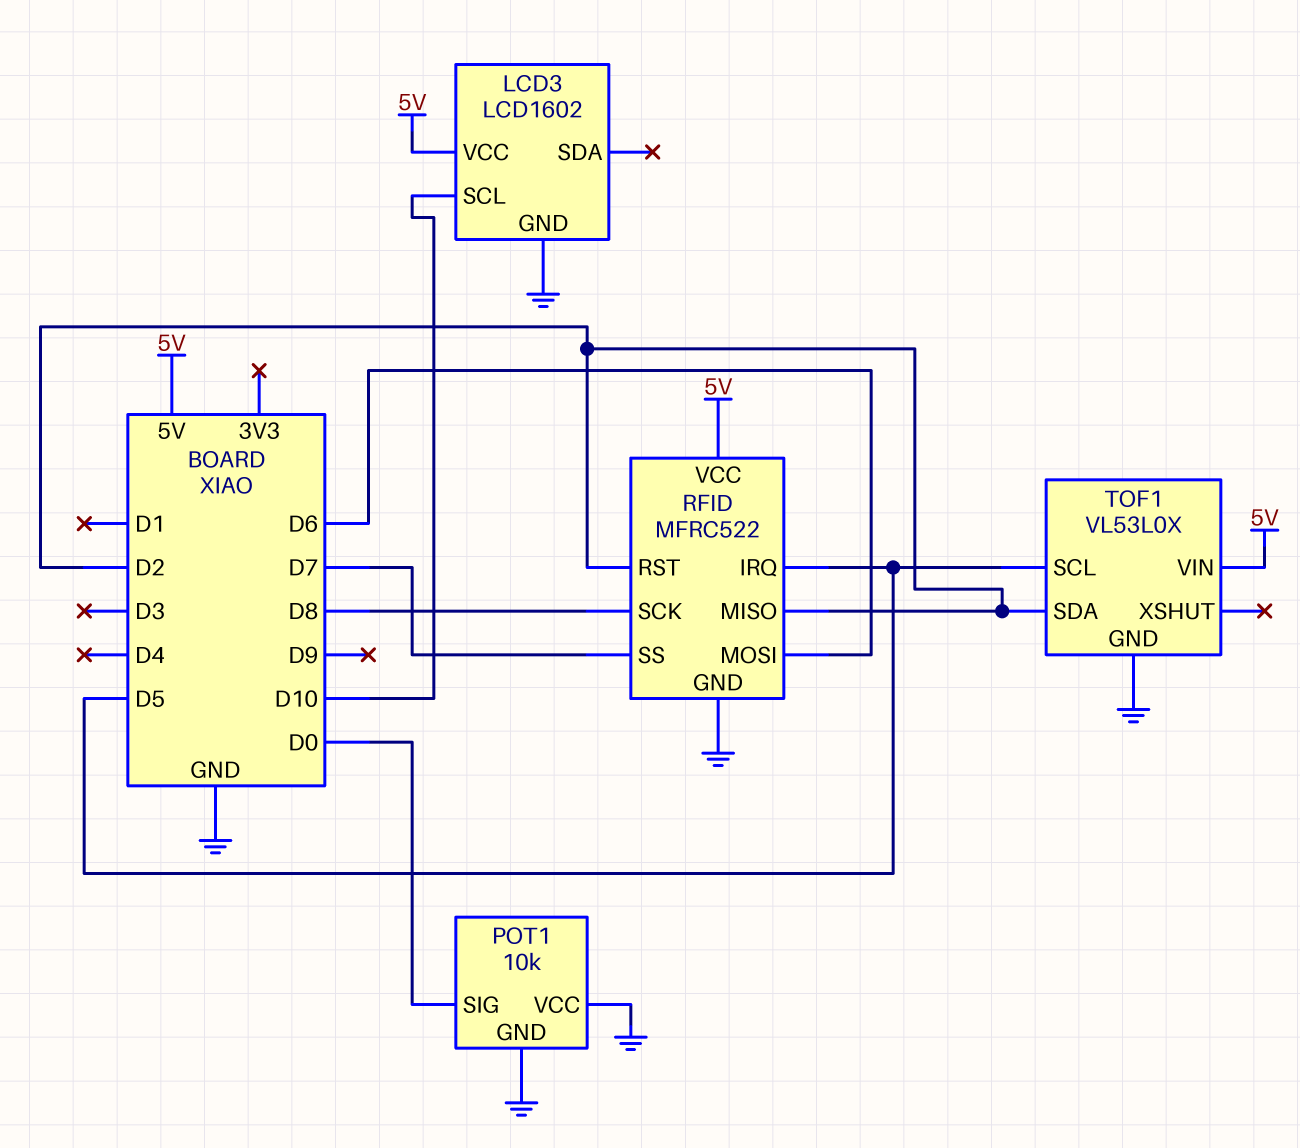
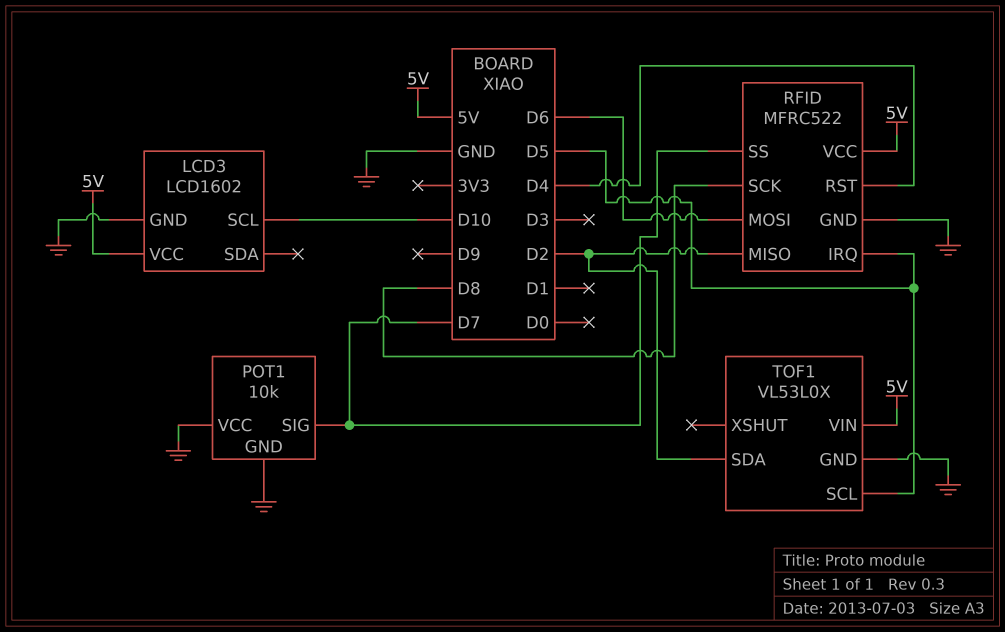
POT1 pin SIG: D0 -> D7
RFID pin RST: D2 -> D4

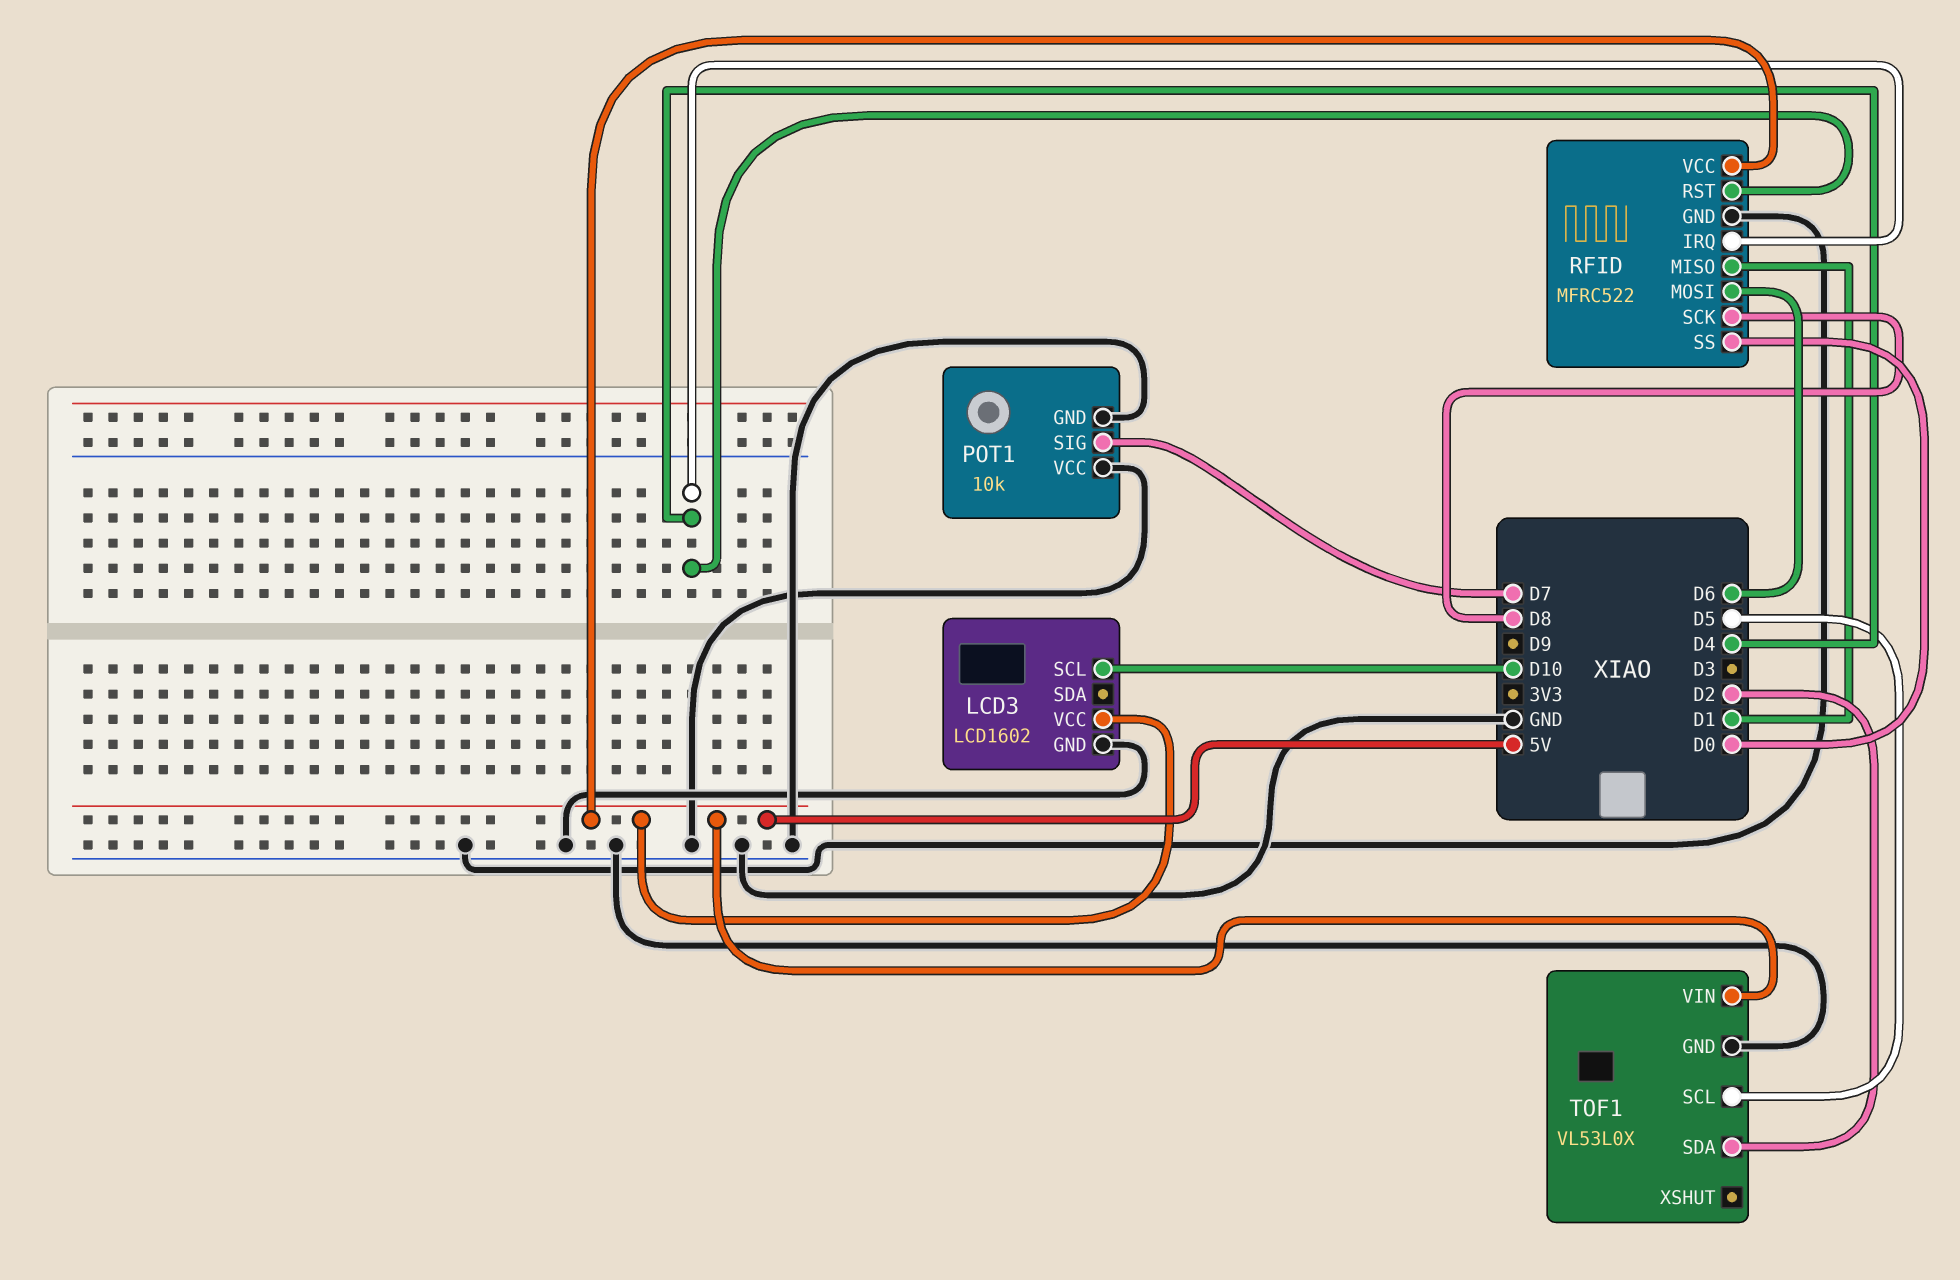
RFID pin IRQ: D5 -> D4
RFID pin MISO: D2 -> D1
RFID pin SS: D7 -> D0

